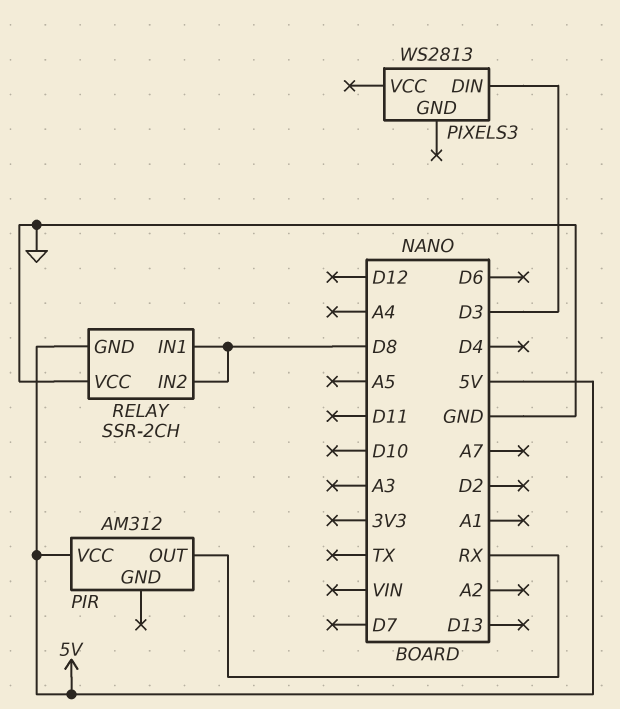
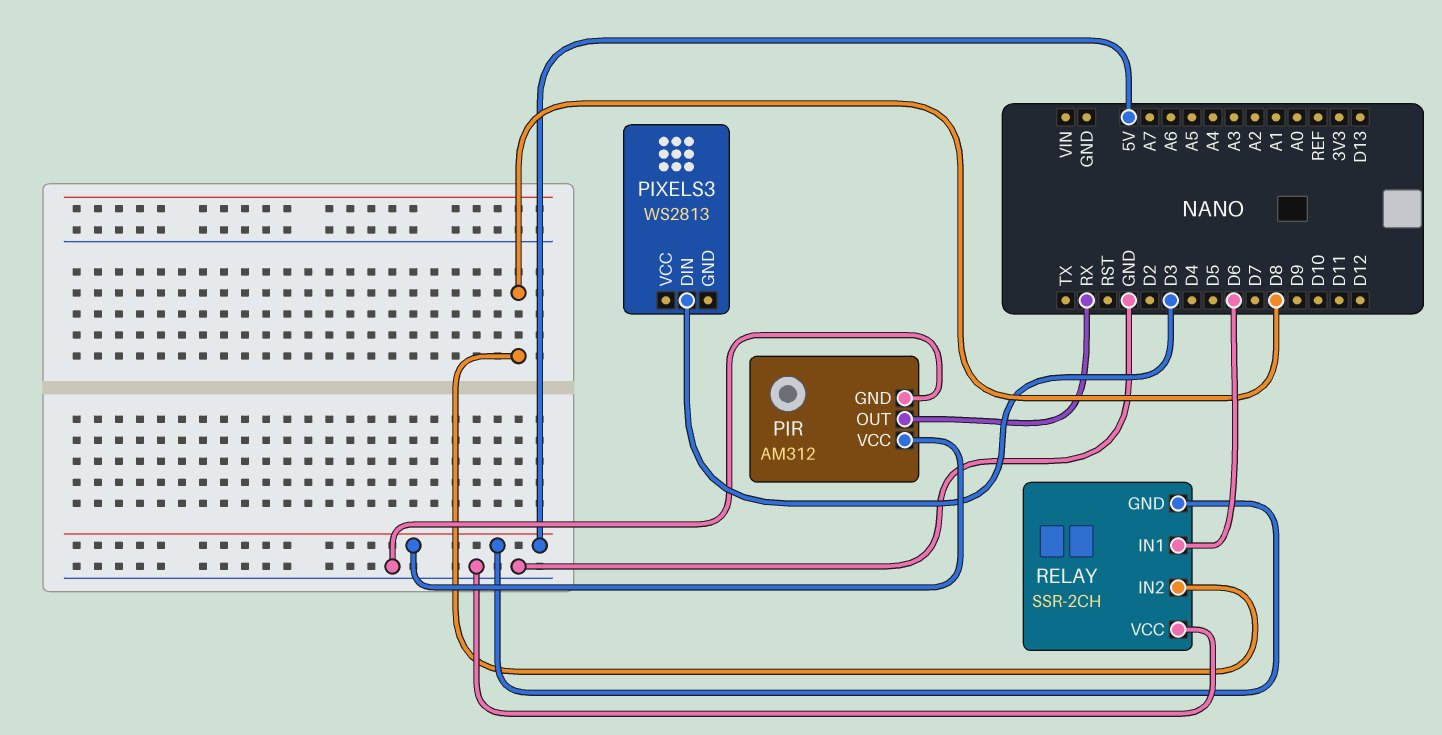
PIR pin GND: none -> GND
RELAY pin IN1: D8 -> D6

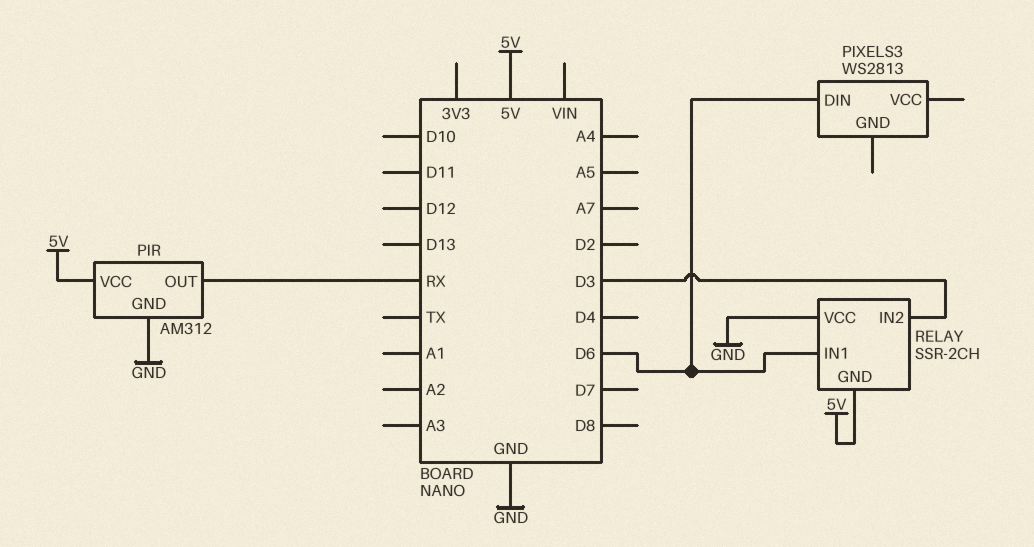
PIXELS3 pin DIN: D3 -> D6
RELAY pin IN2: D8 -> D3

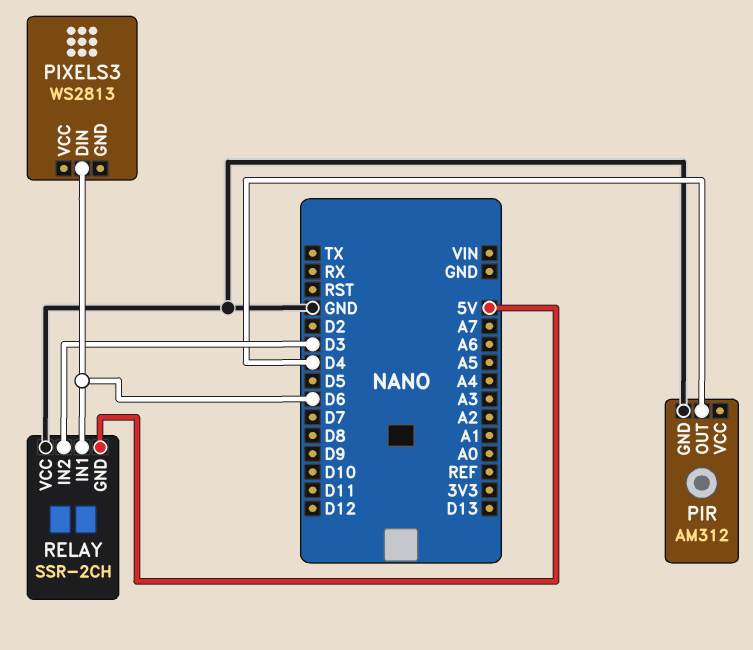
PIR pin OUT: RX -> D4
PIR pin VCC: 5V -> none

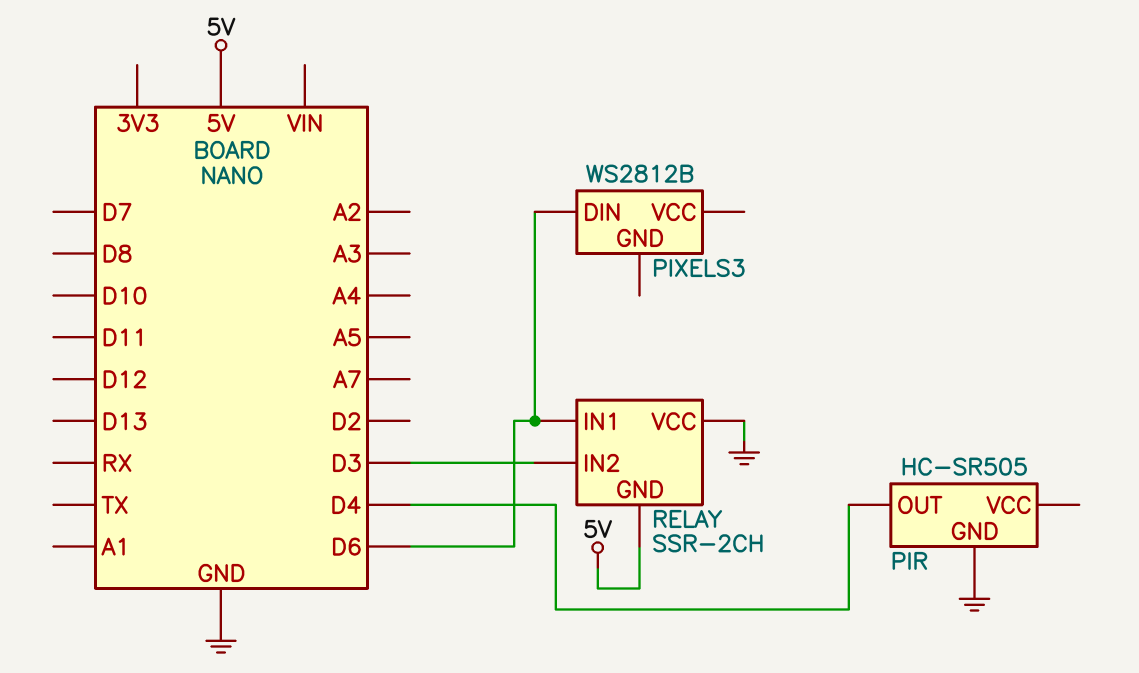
PIR: AM312 -> HC-SR505
PIXELS3: WS2813 -> WS2812B

